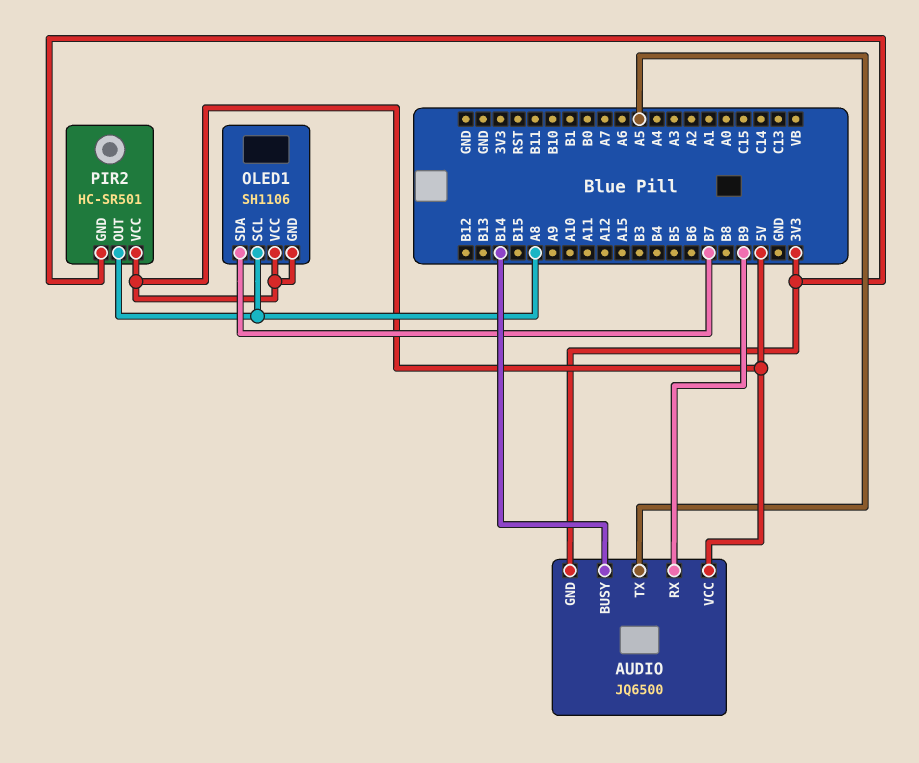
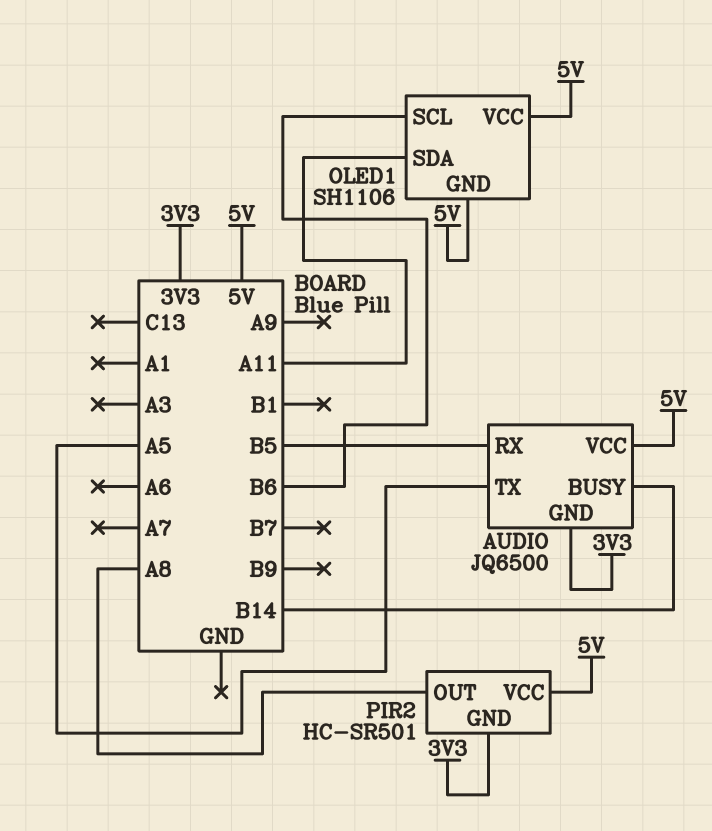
AUDIO pin RX: B9 -> B5
OLED1 pin SCL: A8 -> B6
OLED1 pin SDA: B7 -> A11

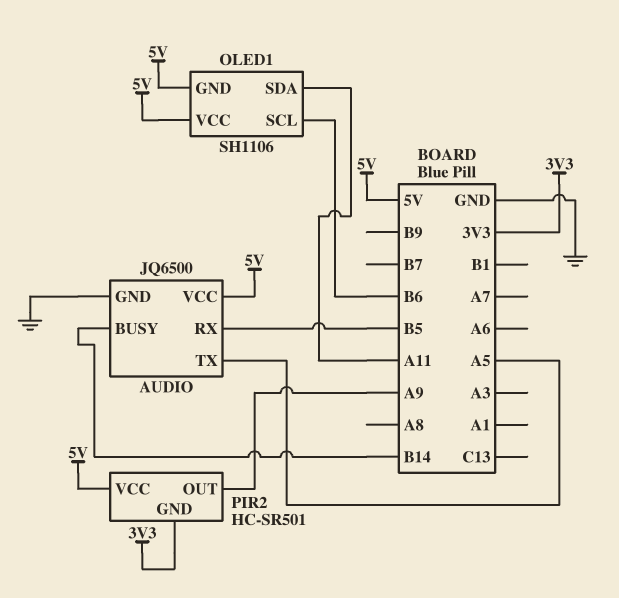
AUDIO pin GND: 3V3 -> GND
PIR2 pin OUT: A8 -> A9

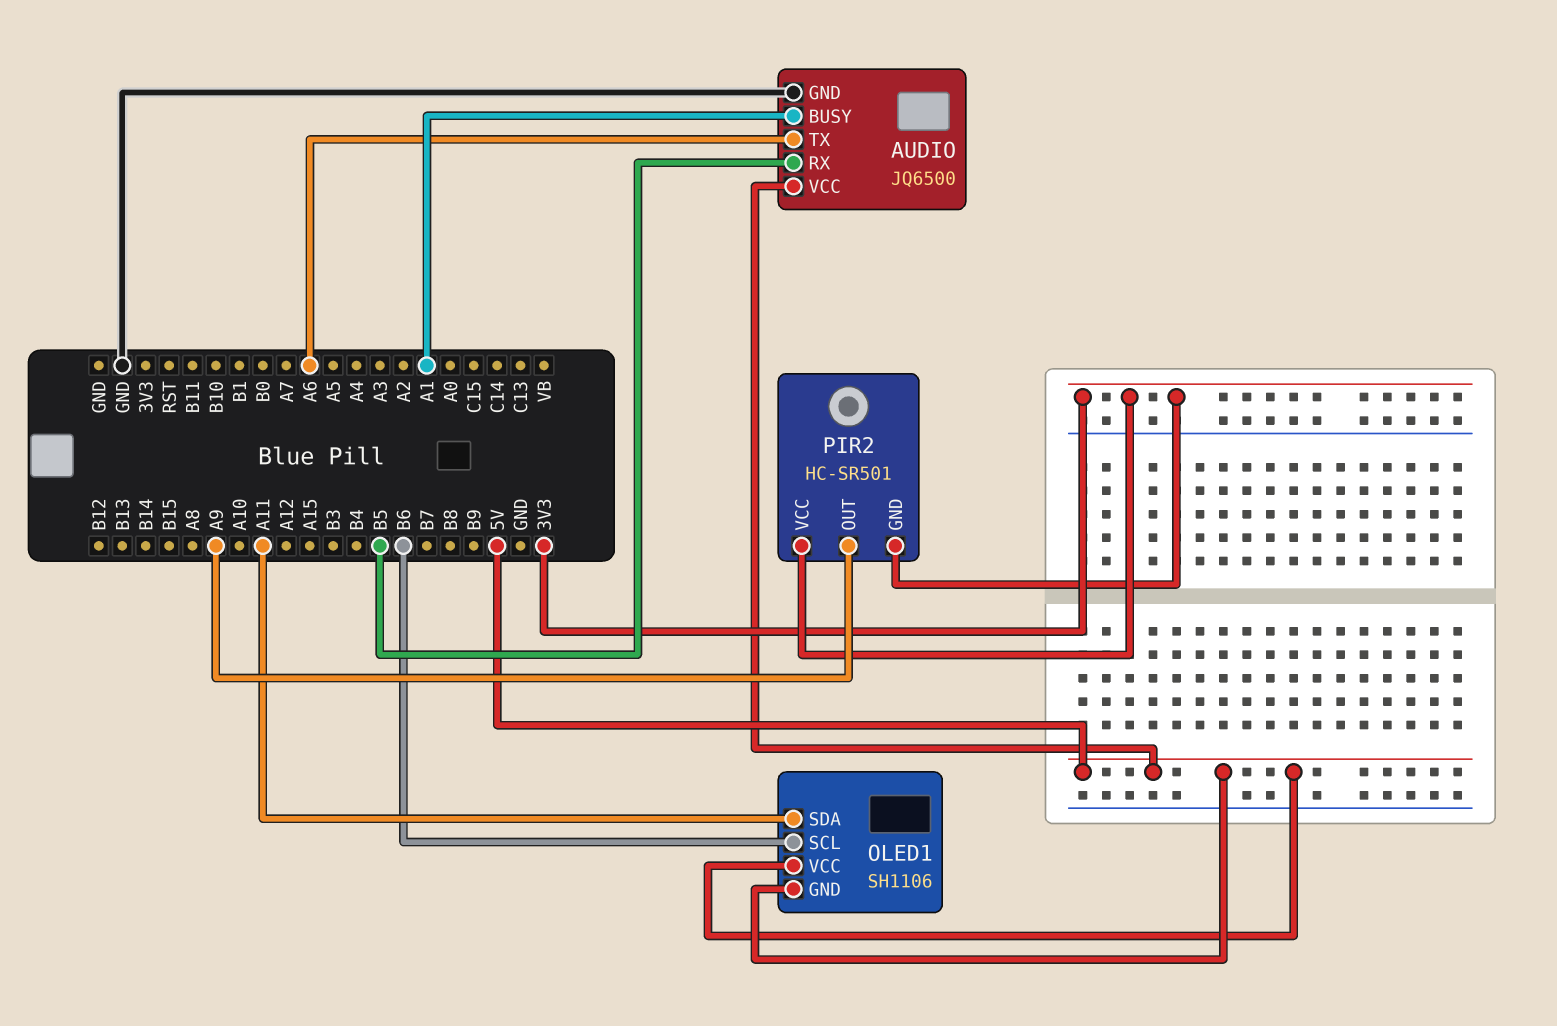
AUDIO pin BUSY: B14 -> A1
AUDIO pin TX: A5 -> A6
PIR2 pin VCC: 5V -> 3V3

